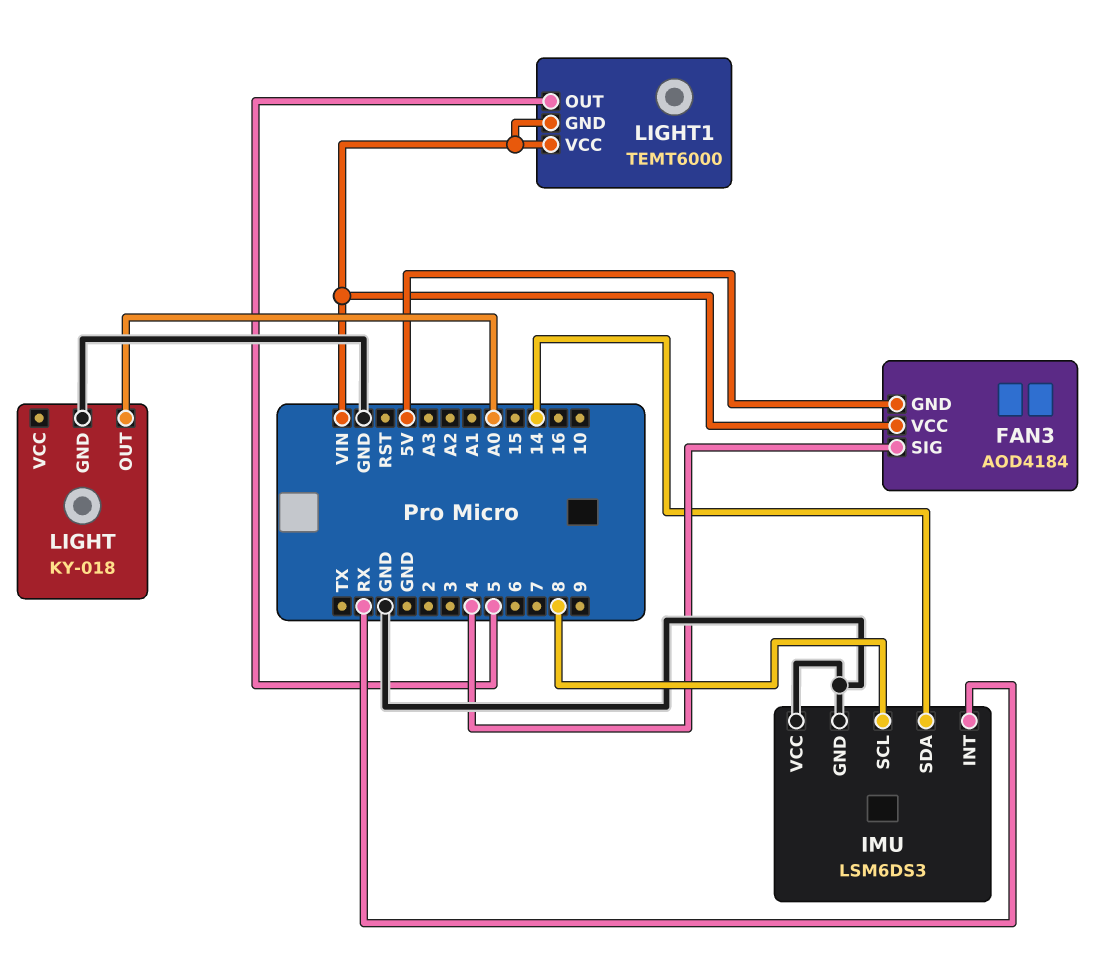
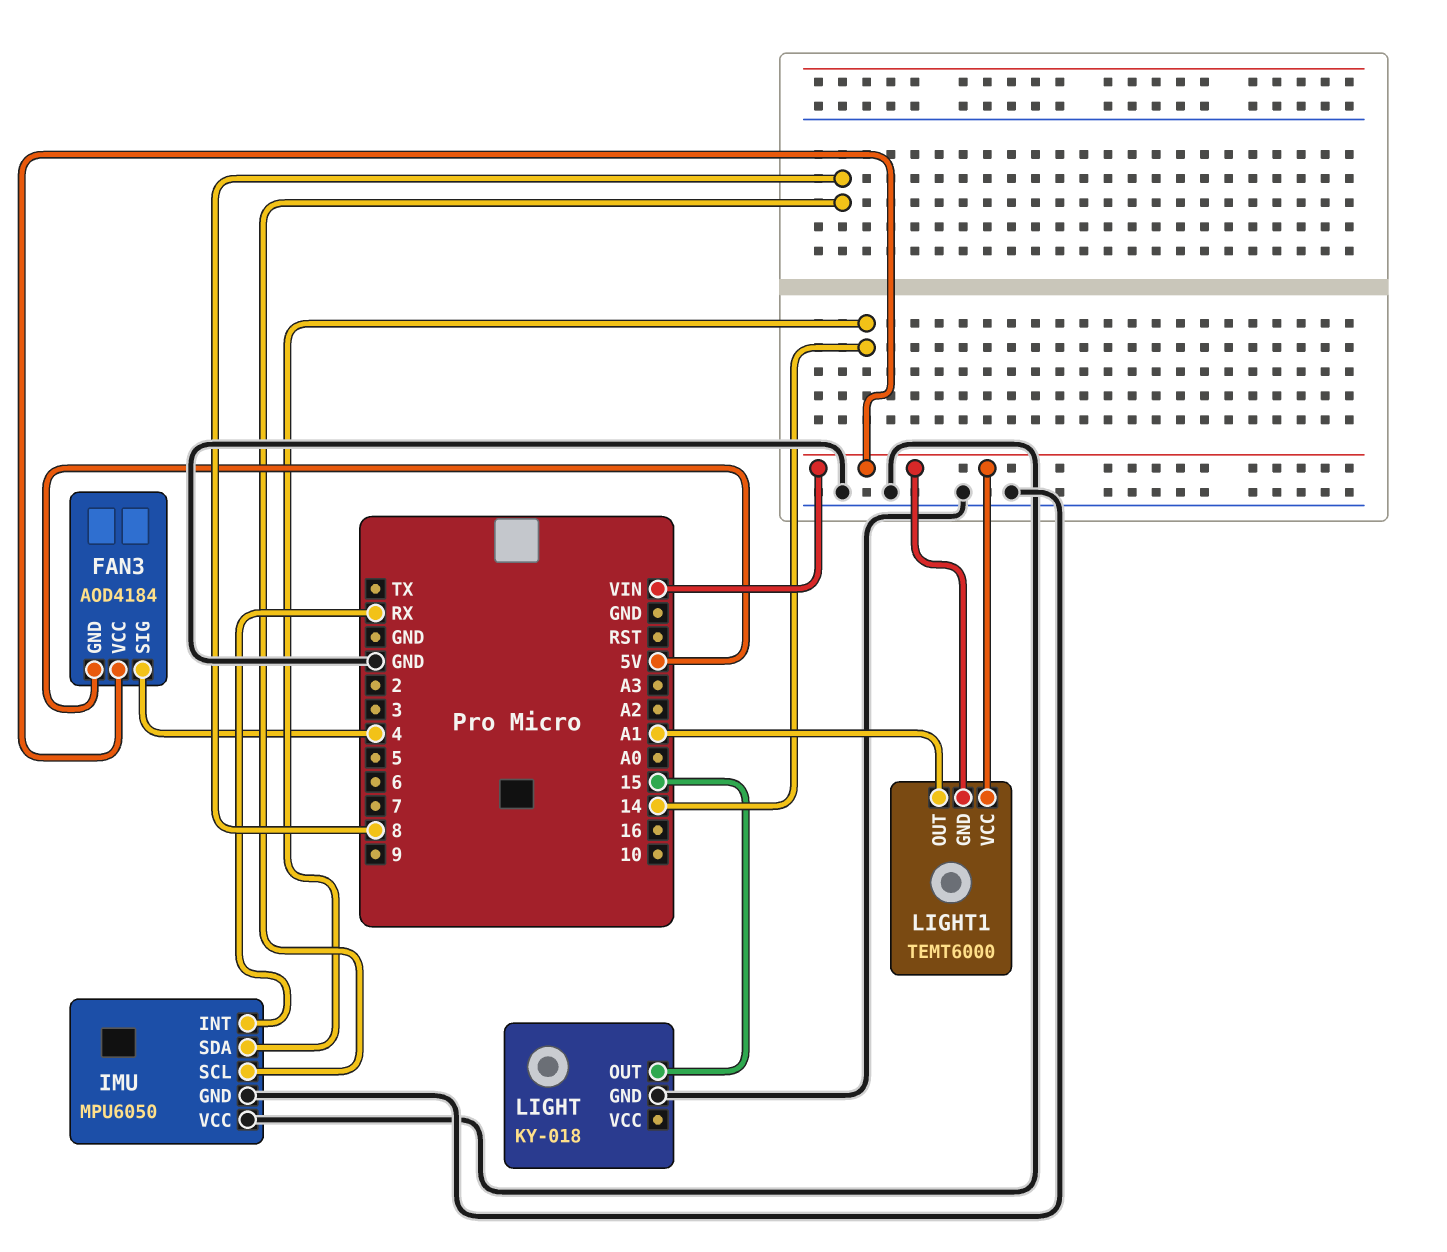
IMU: LSM6DS3 -> MPU6050
LIGHT pin OUT: A0 -> 15
LIGHT1 pin OUT: 5 -> A1

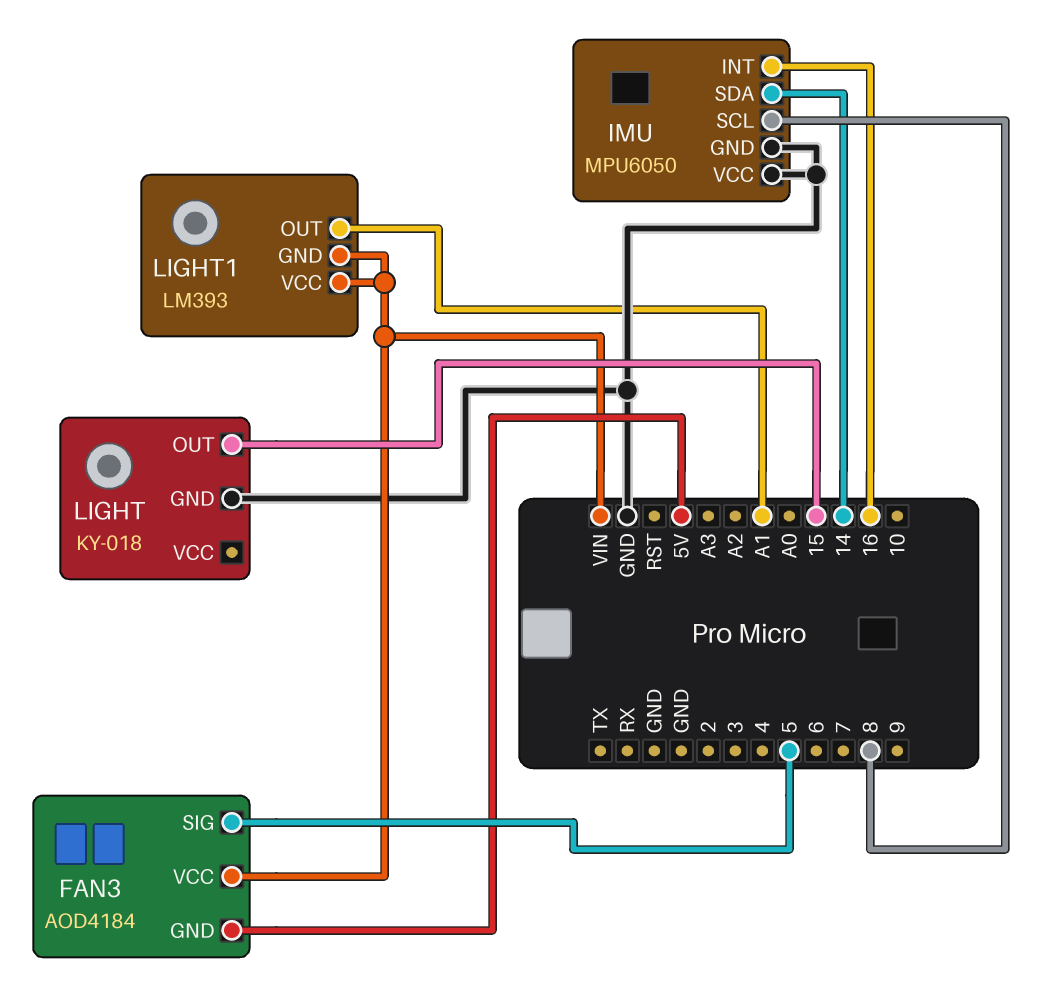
FAN3 pin SIG: 4 -> 5
IMU pin INT: RX -> 16
LIGHT1: TEMT6000 -> LM393

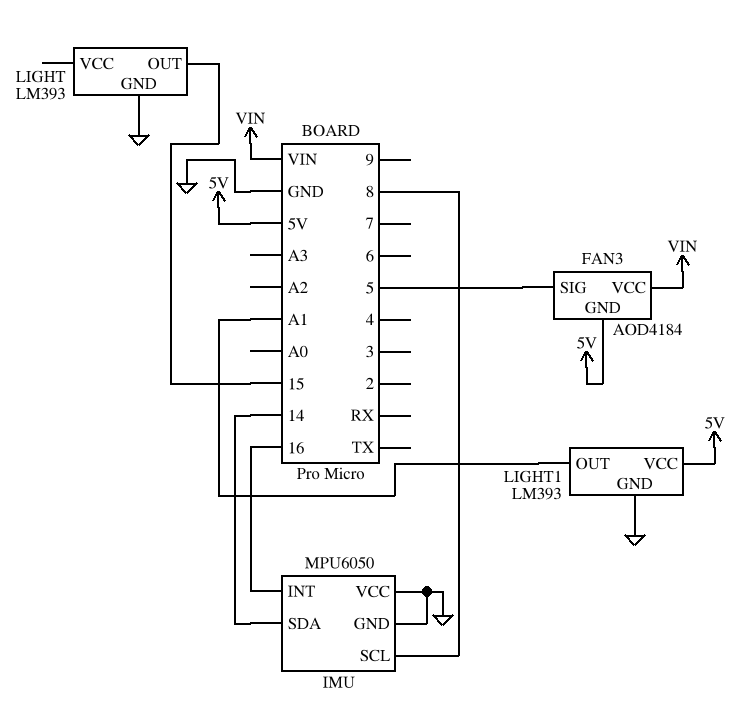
LIGHT: KY-018 -> LM393
LIGHT1 pin GND: VIN -> GND
LIGHT1 pin VCC: VIN -> 5V

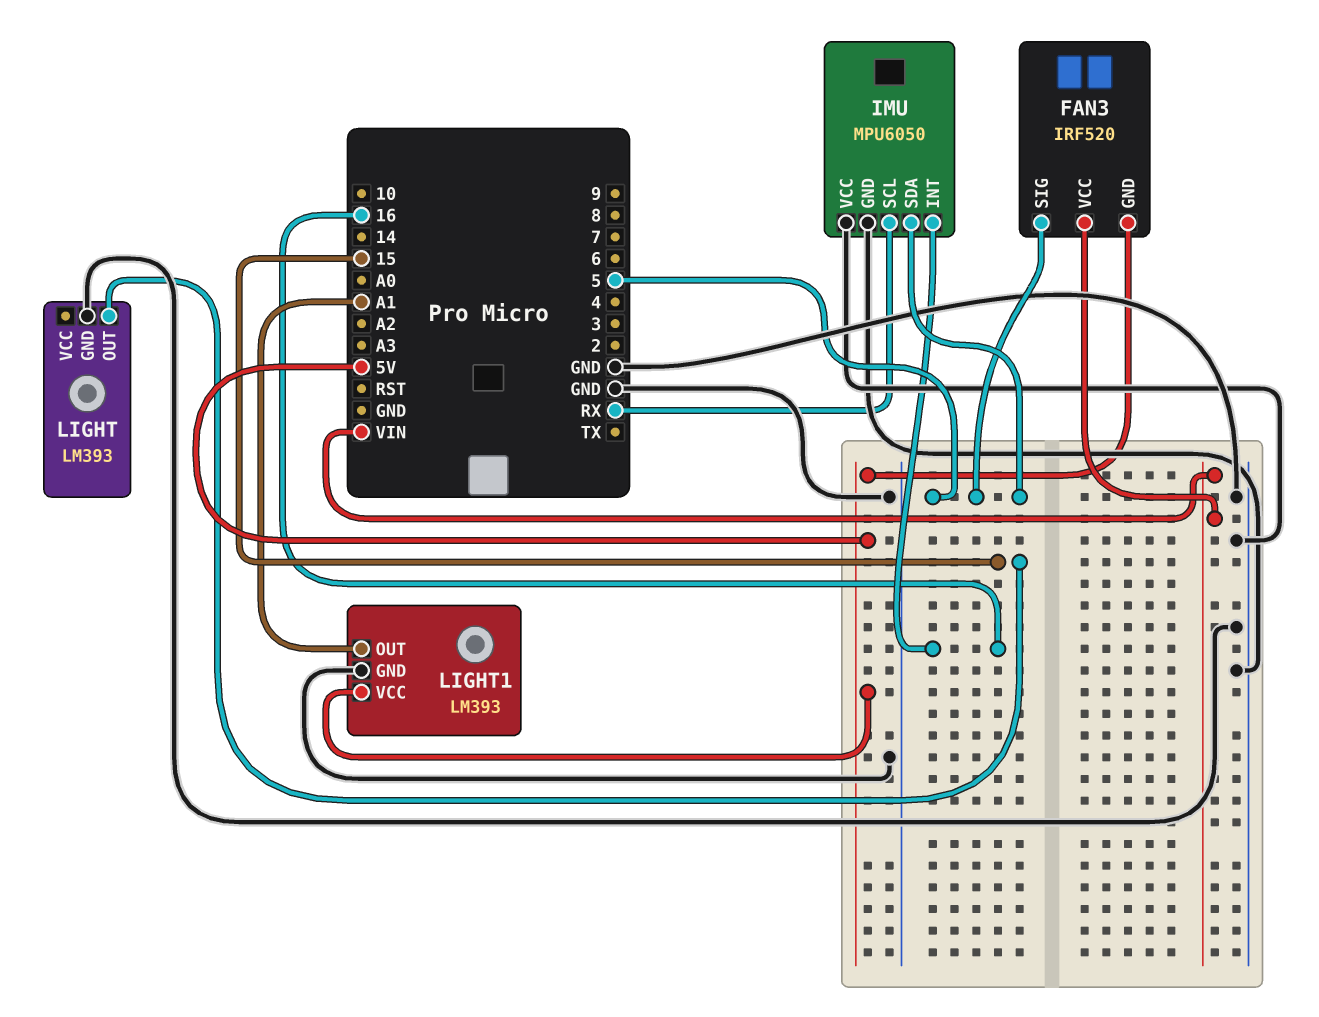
FAN3: AOD4184 -> IRF520
IMU pin SCL: 8 -> RX
IMU pin SDA: 14 -> 5

